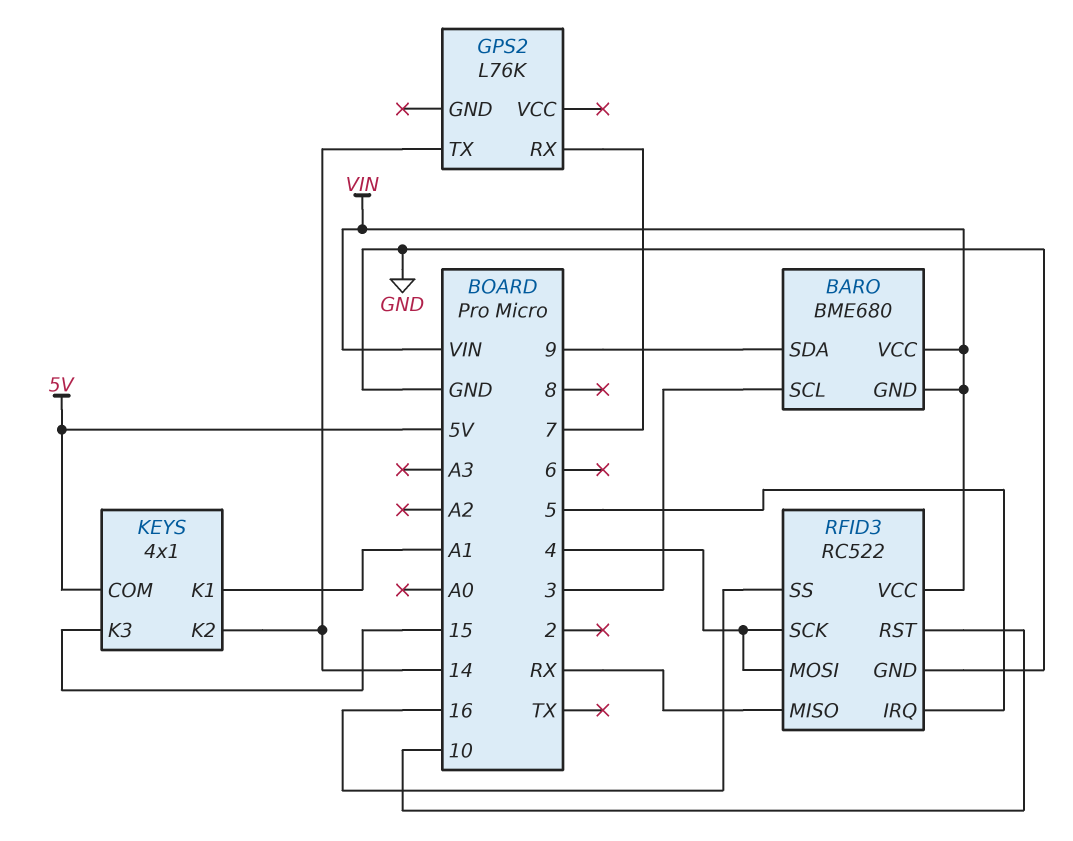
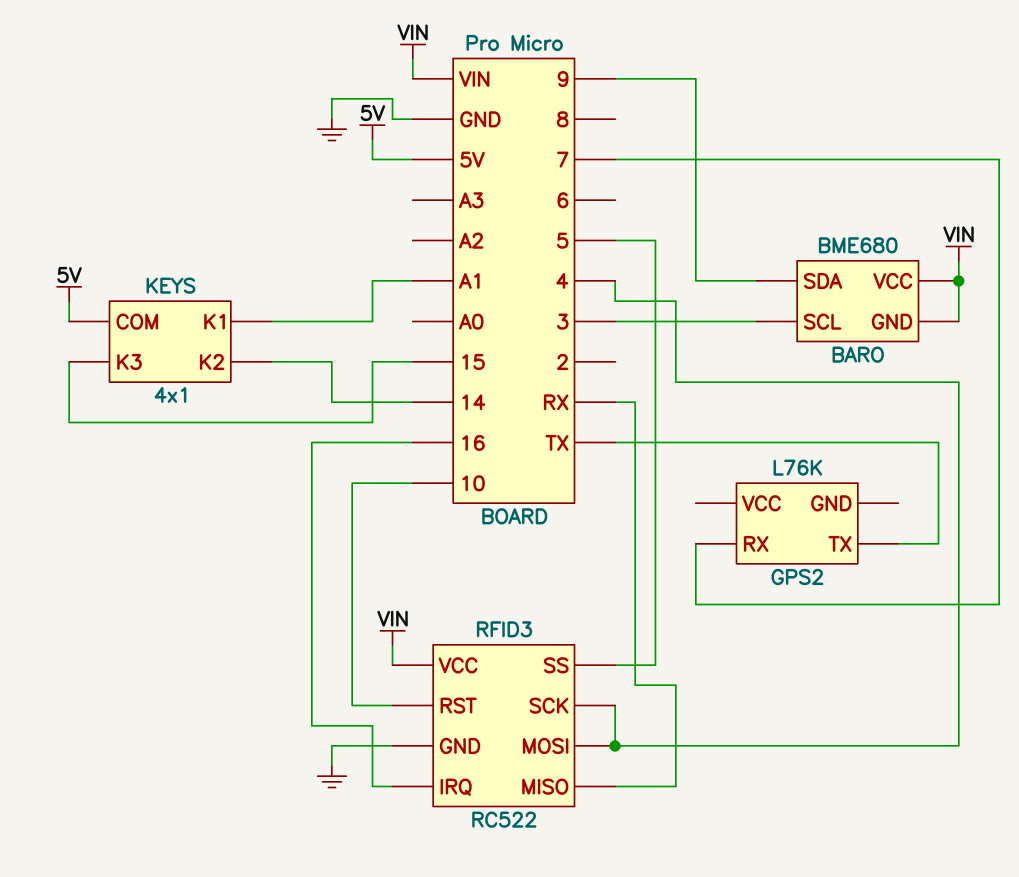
GPS2 pin TX: 14 -> TX
RFID3 pin IRQ: 5 -> 16
RFID3 pin SS: 16 -> 5

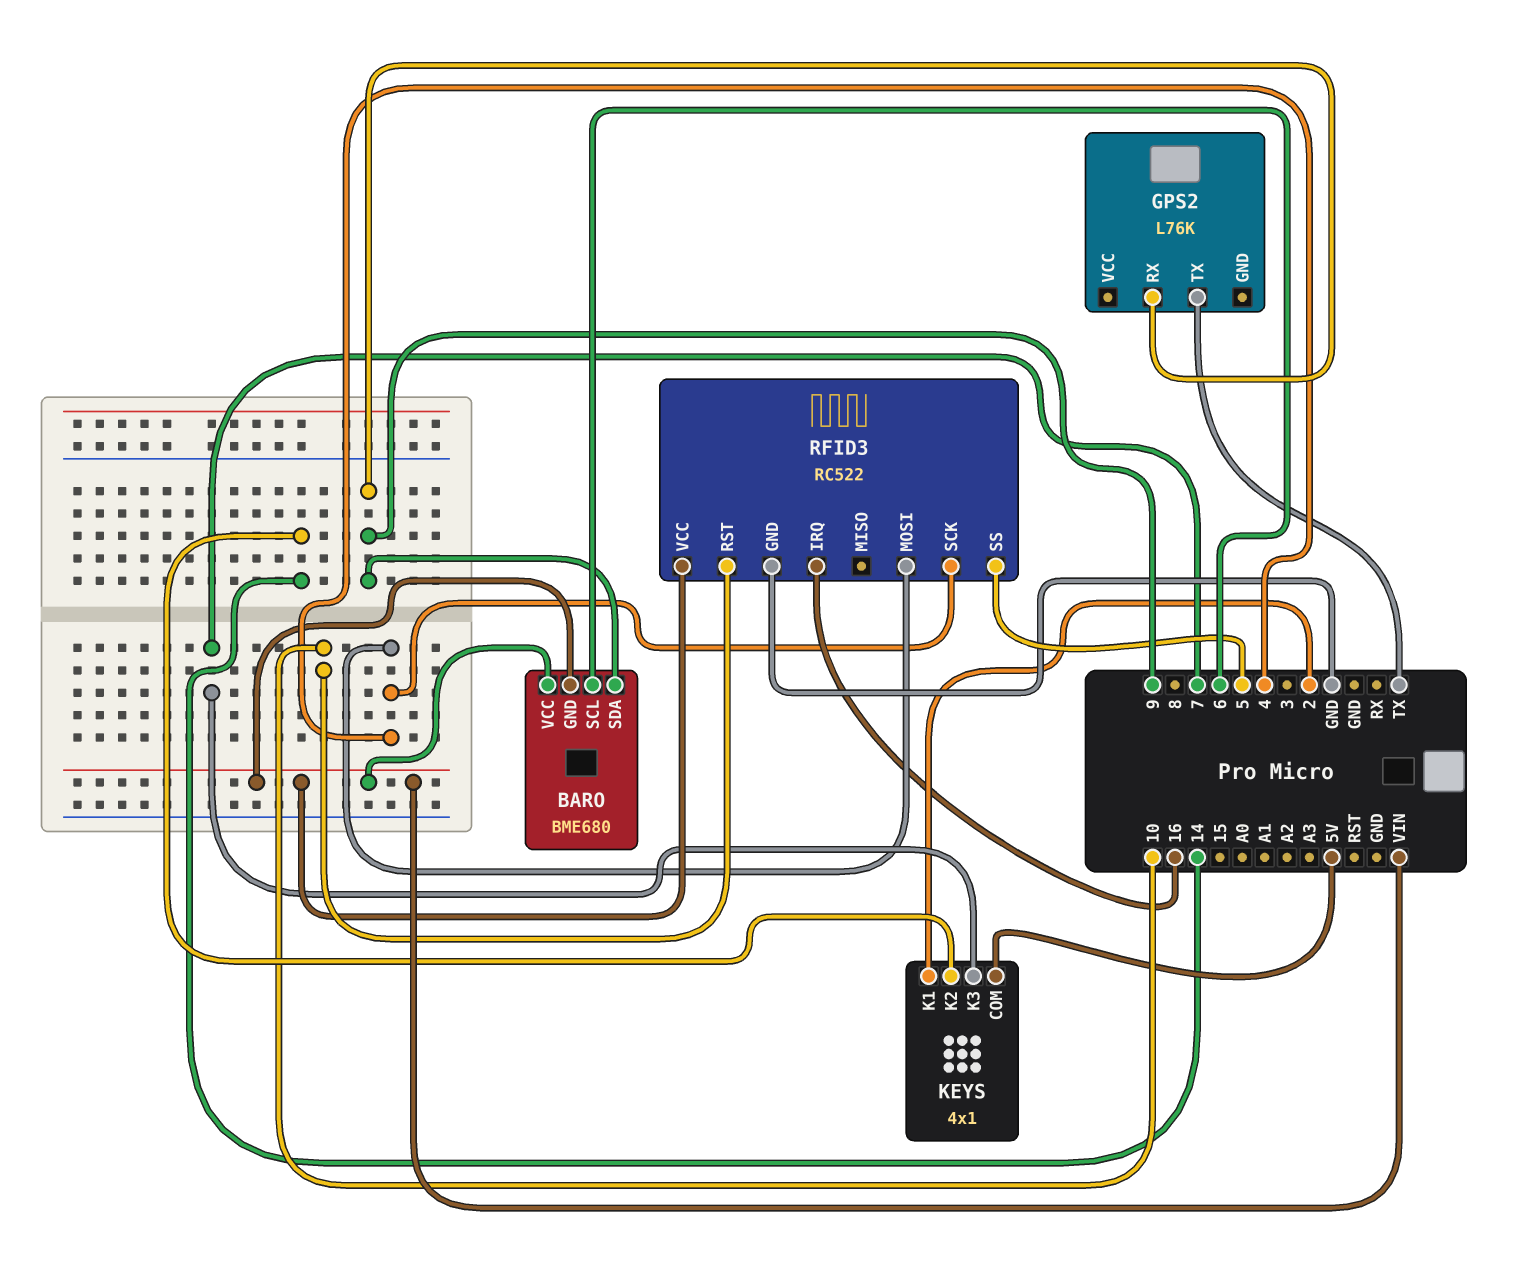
BARO pin SCL: 3 -> 6
GPS2 pin RX: 7 -> 9
KEYS pin K1: A1 -> 2
KEYS pin K3: 15 -> 7
RFID3 pin MISO: RX -> none

